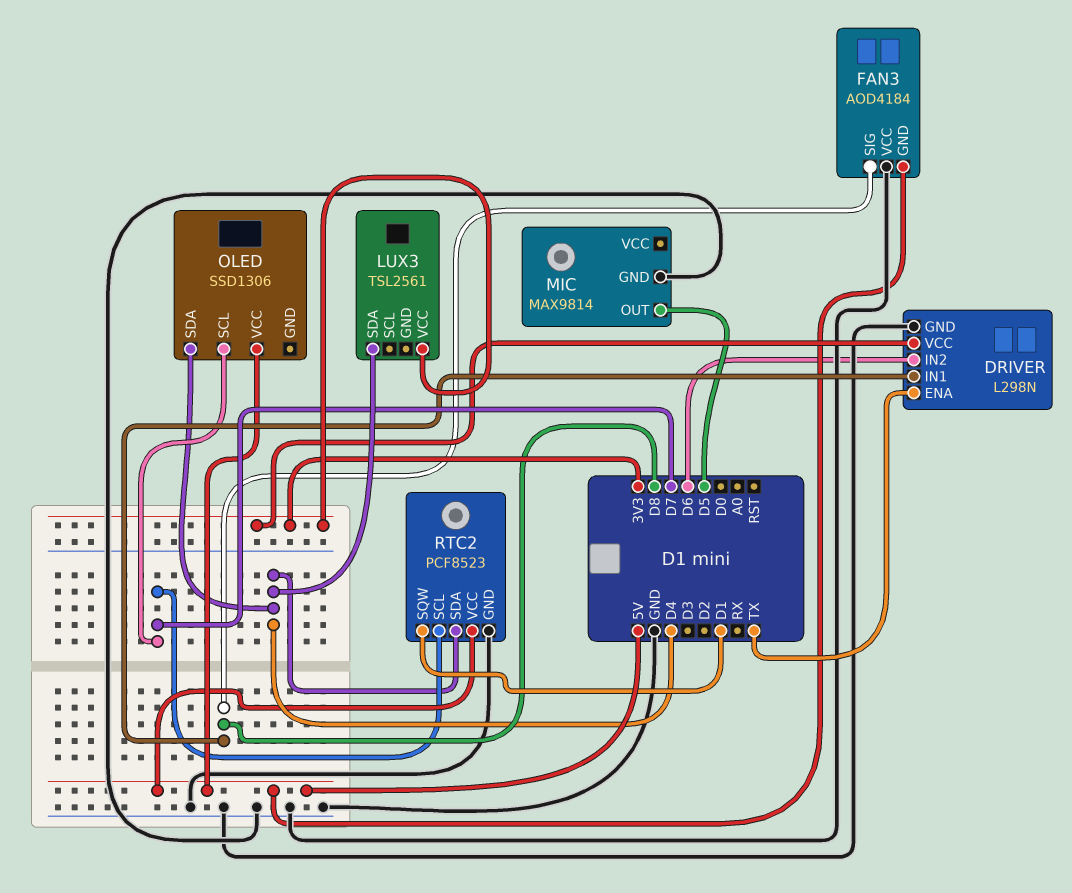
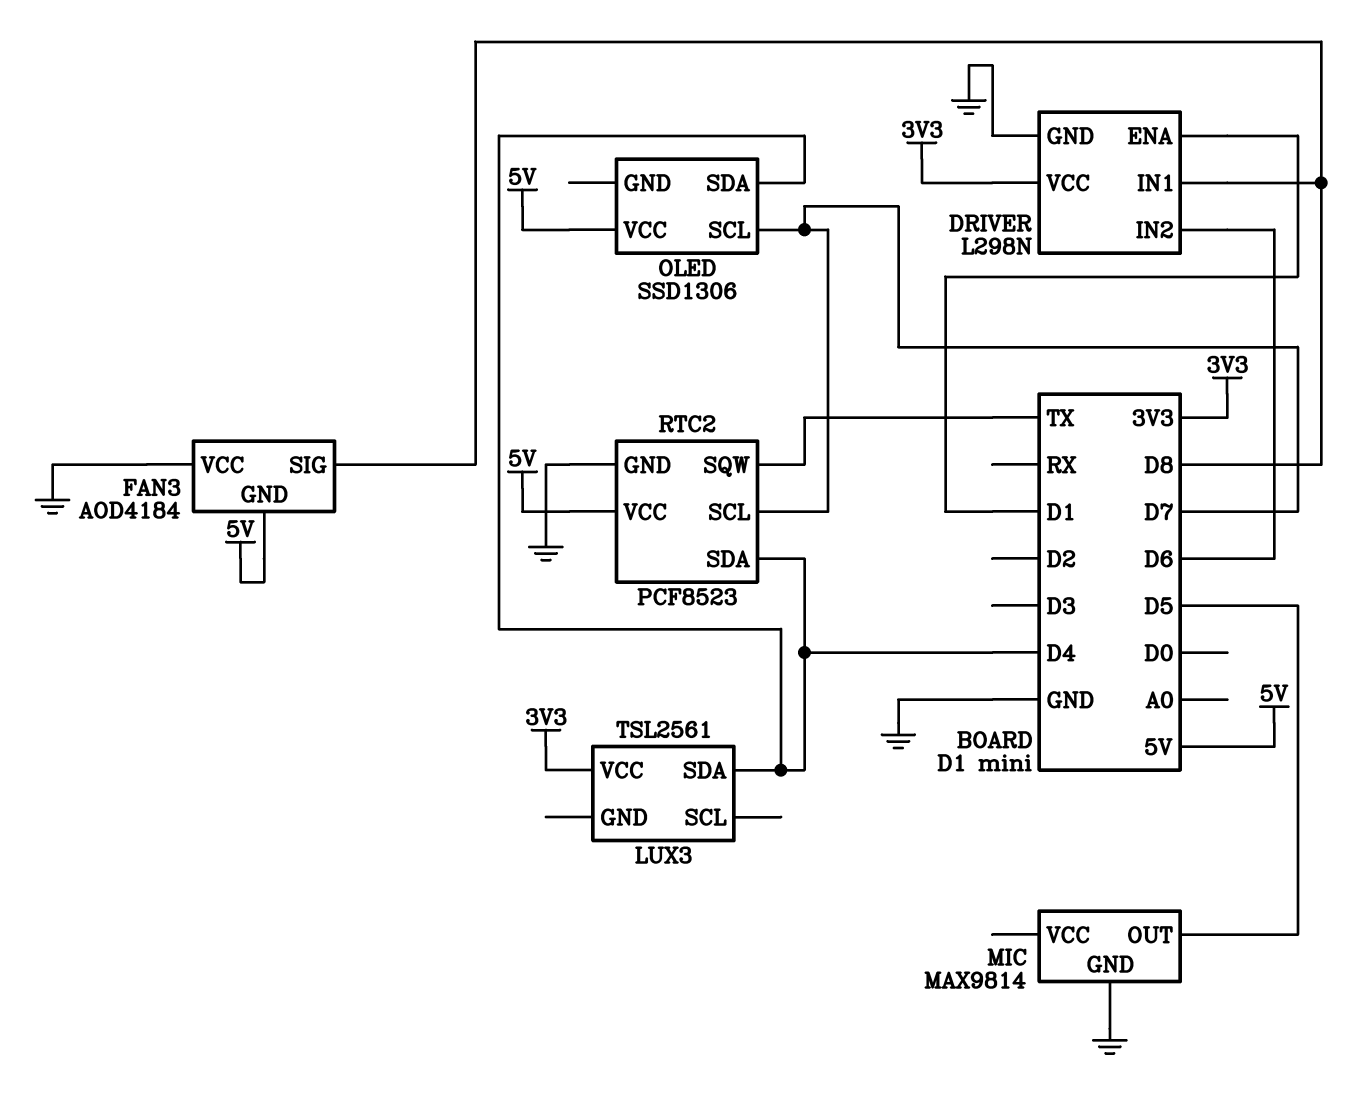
DRIVER pin ENA: TX -> D1
RTC2 pin SQW: D1 -> TX

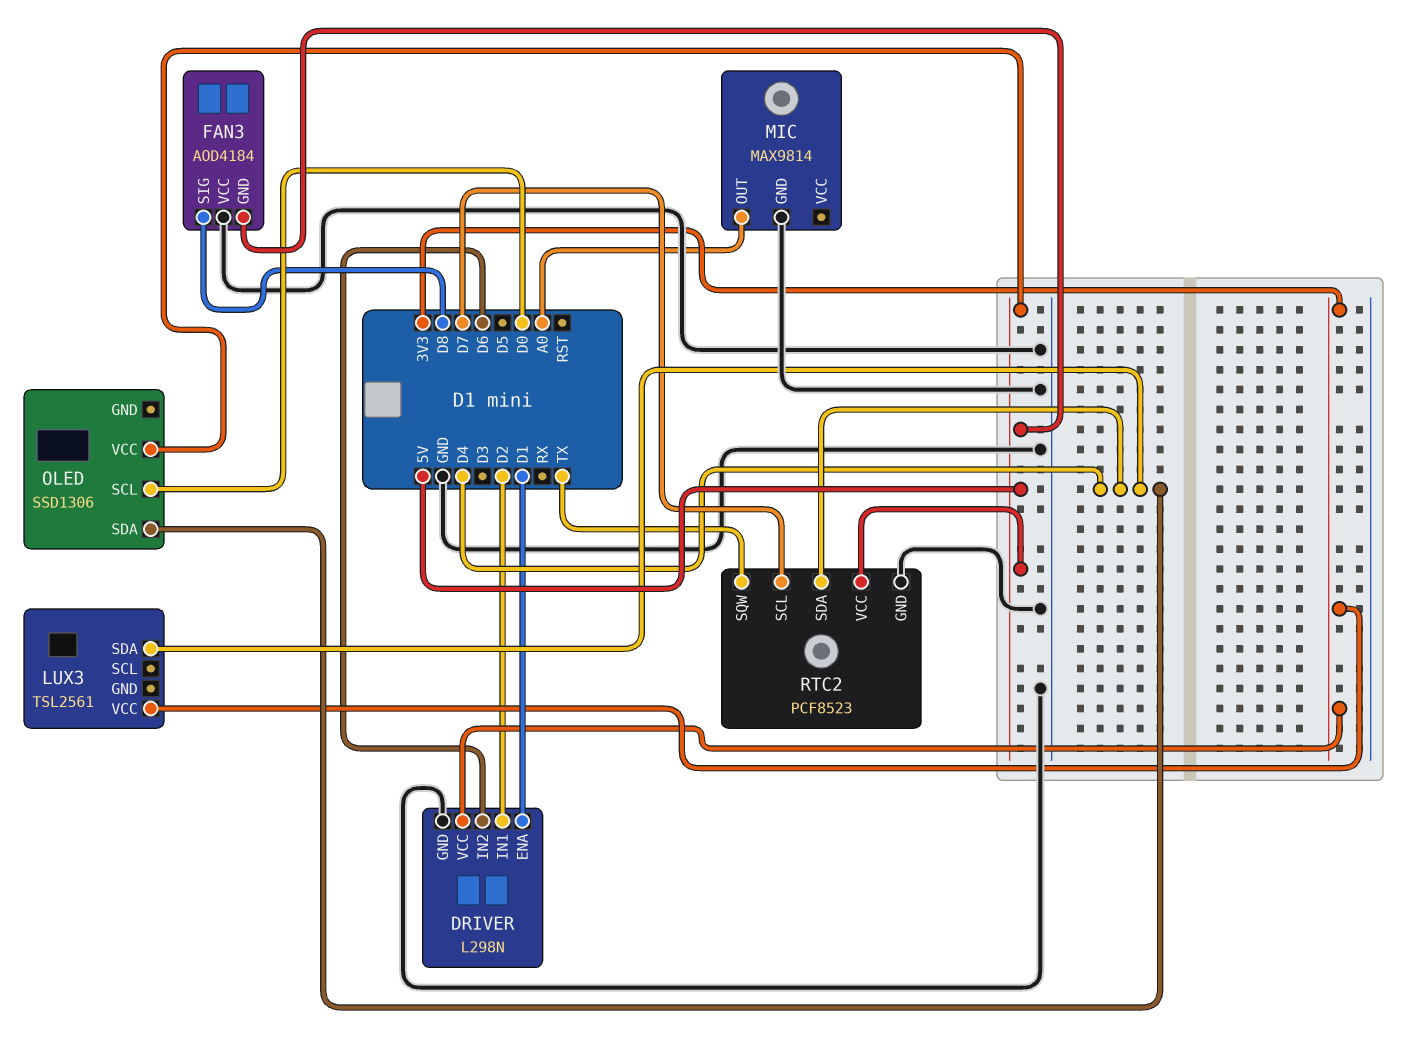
DRIVER pin IN1: D8 -> D2
MIC pin OUT: D5 -> A0
OLED pin SCL: D7 -> D0

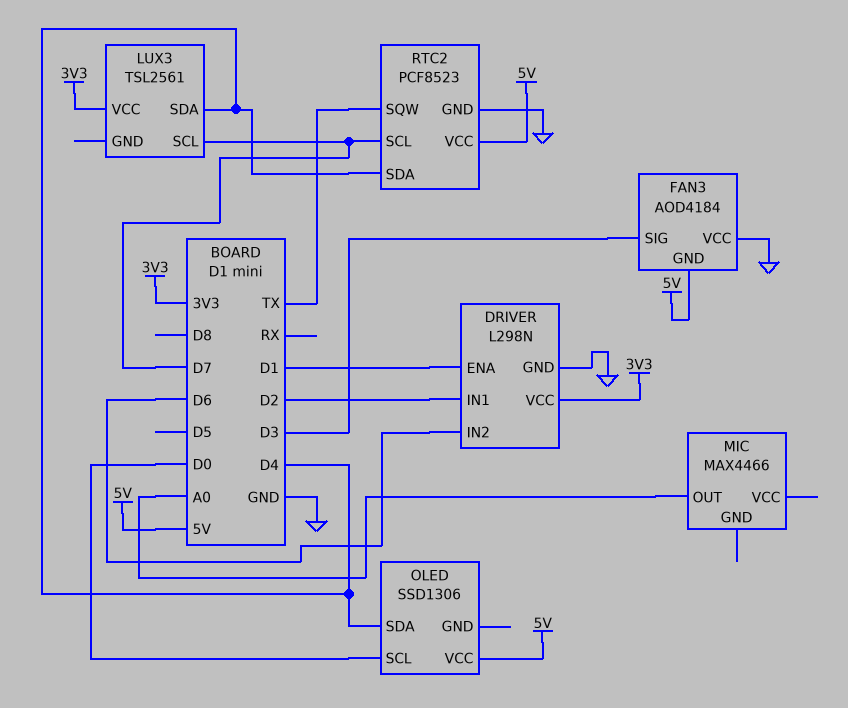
FAN3 pin SIG: D8 -> D3
LUX3 pin SCL: none -> D7
MIC: MAX9814 -> MAX4466
MIC pin GND: GND -> none

